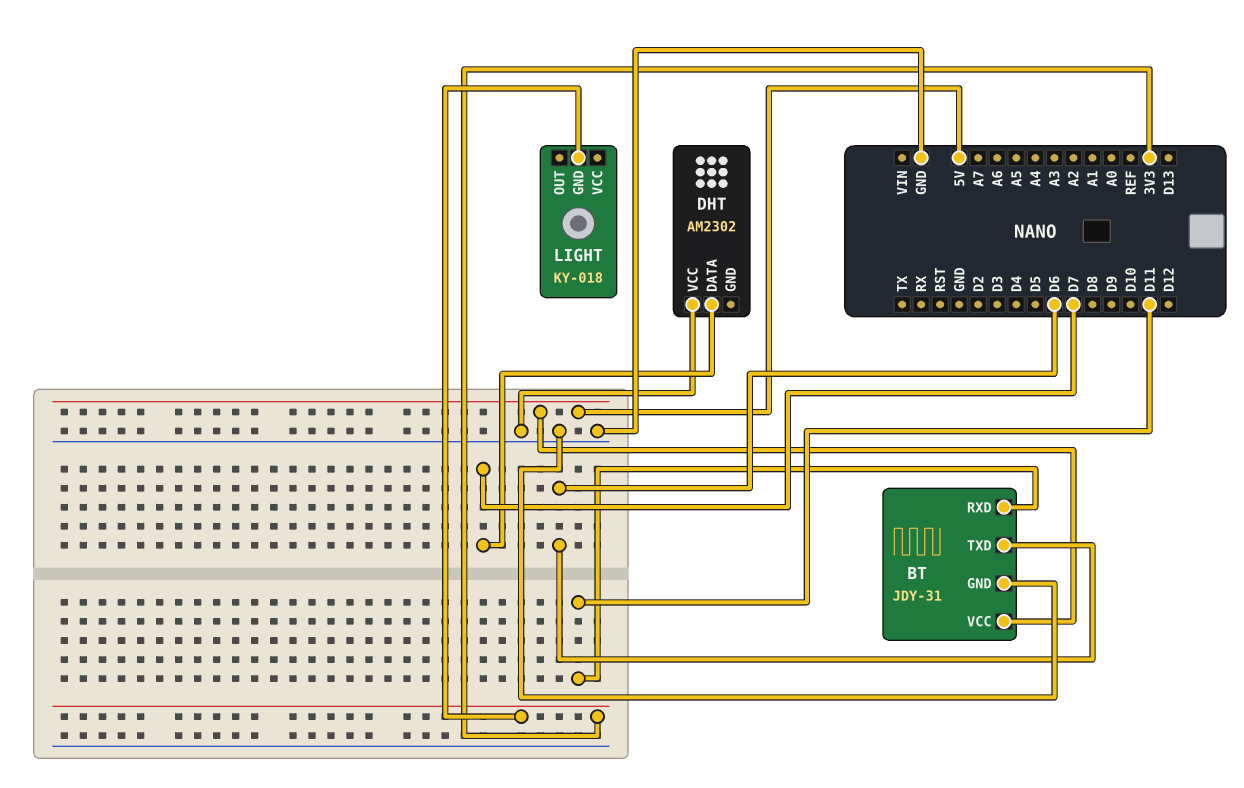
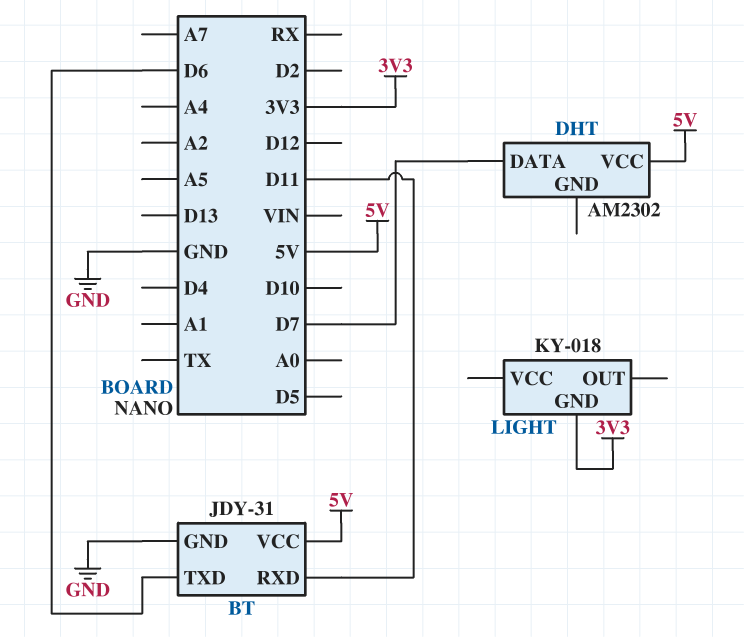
DHT pin VCC: GND -> 5V

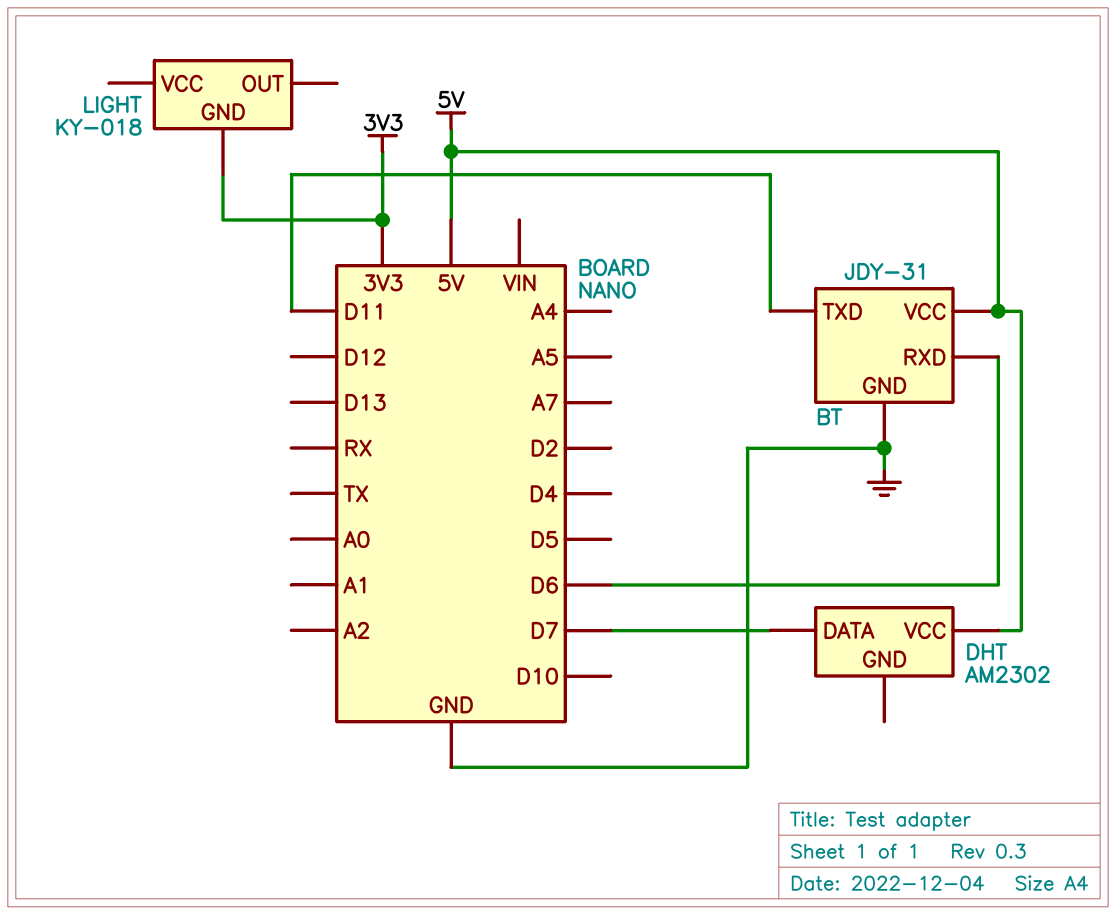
BT pin RXD: D11 -> D6
BT pin TXD: D6 -> D11

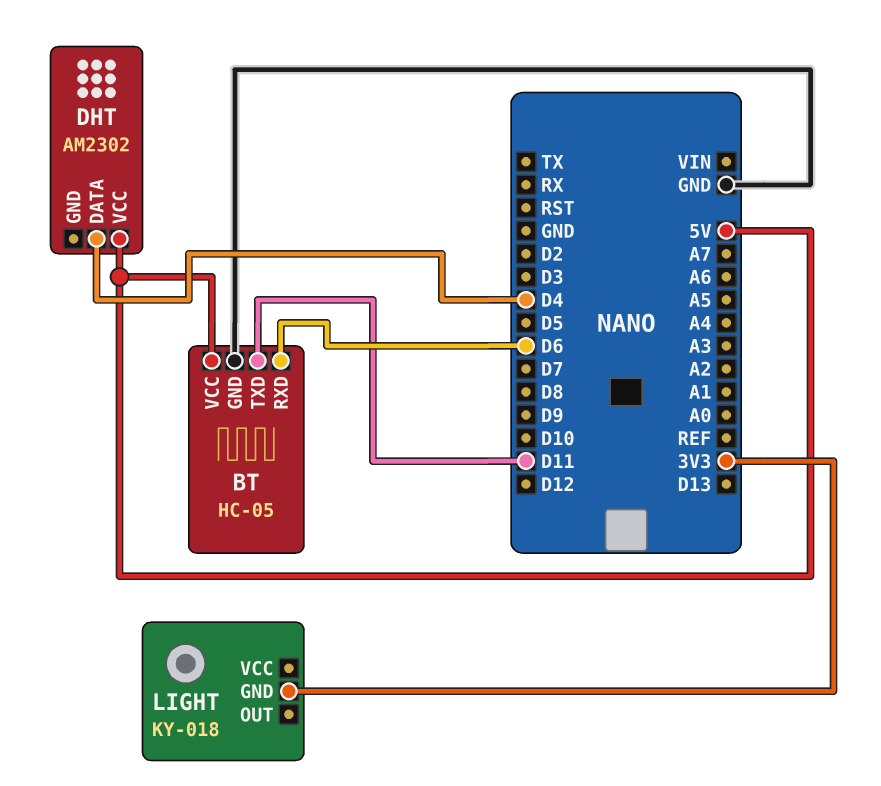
BT: JDY-31 -> HC-05
DHT pin DATA: D7 -> D4

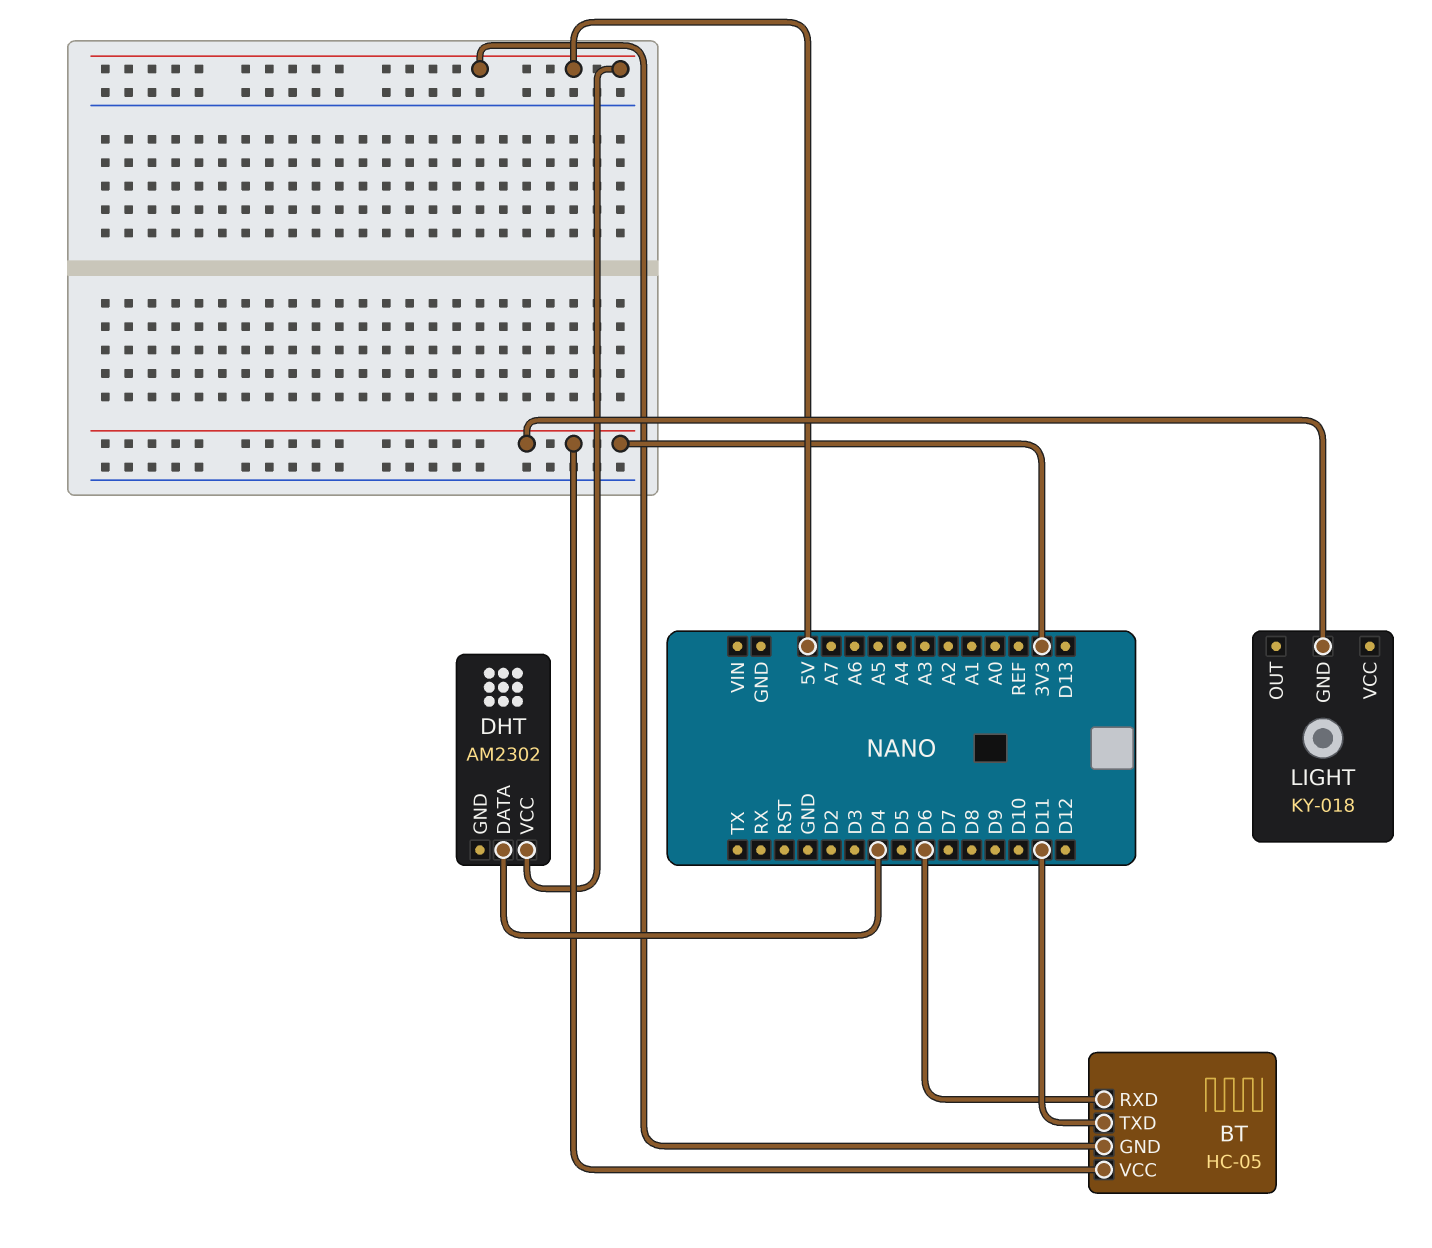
BT pin GND: GND -> 5V
BT pin VCC: 5V -> 3V3

